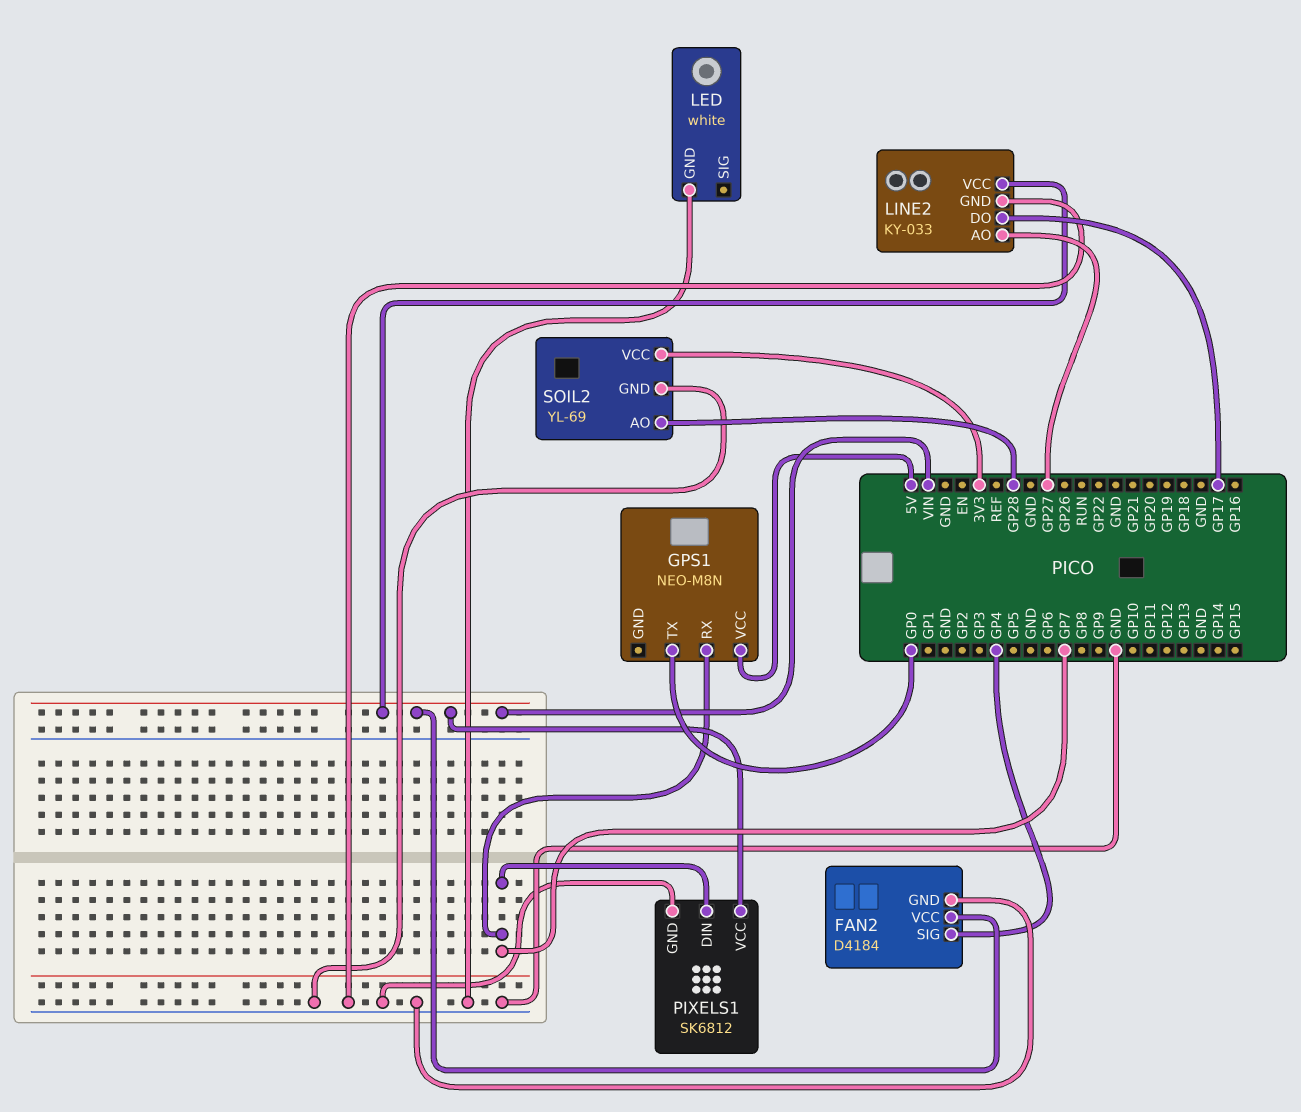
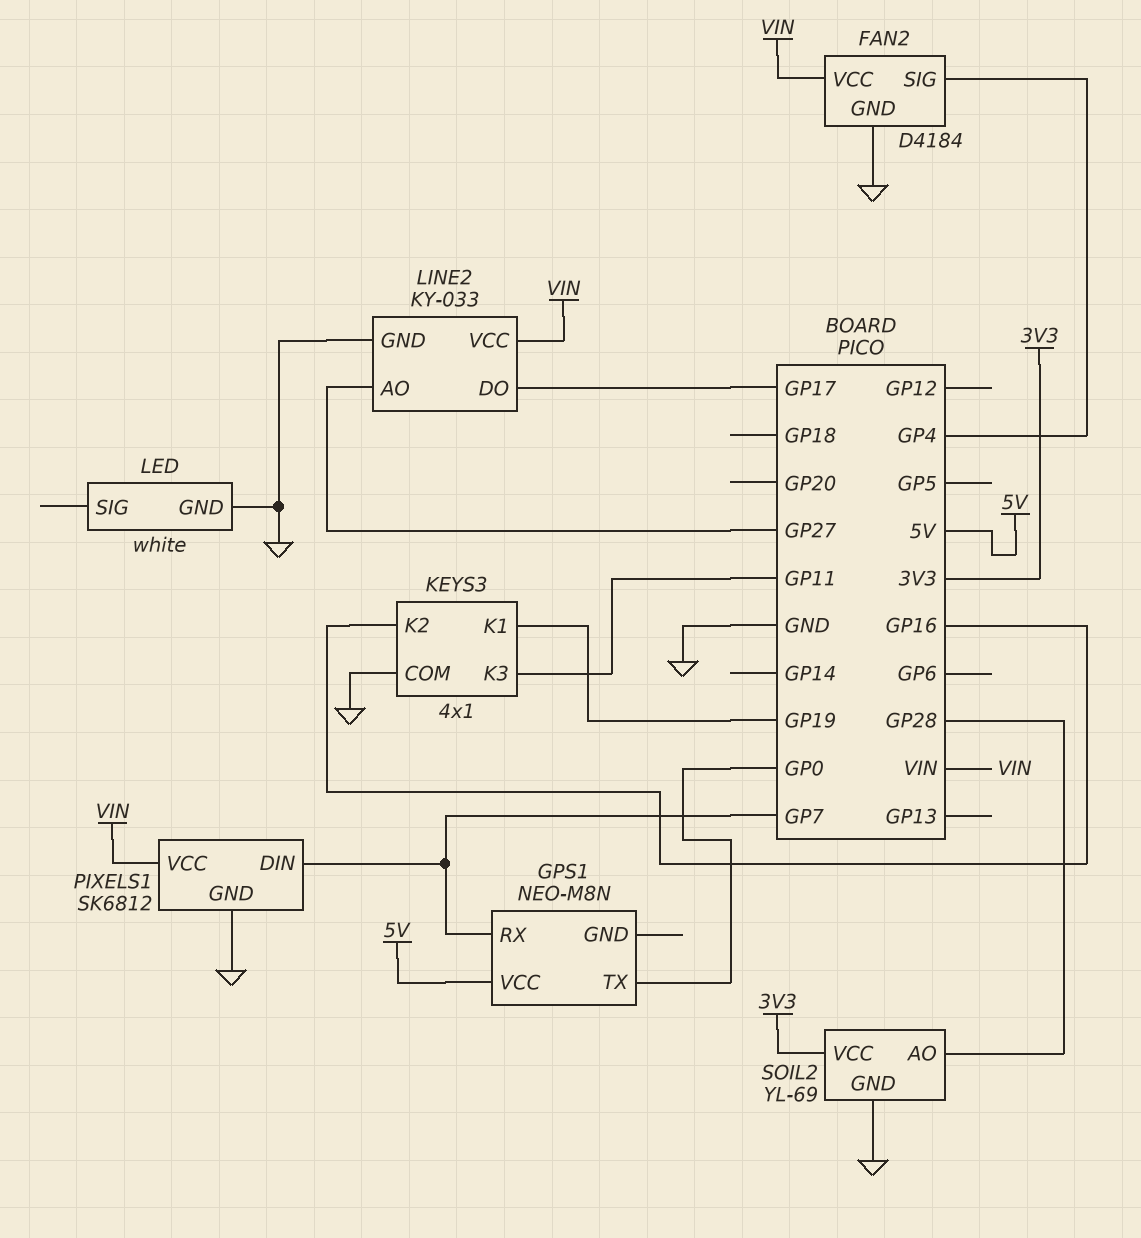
KEYS3: none -> 4x1
KEYS3 pin COM: none -> GND
KEYS3 pin K1: none -> GP19
KEYS3 pin K2: none -> GP16
KEYS3 pin K3: none -> GP11

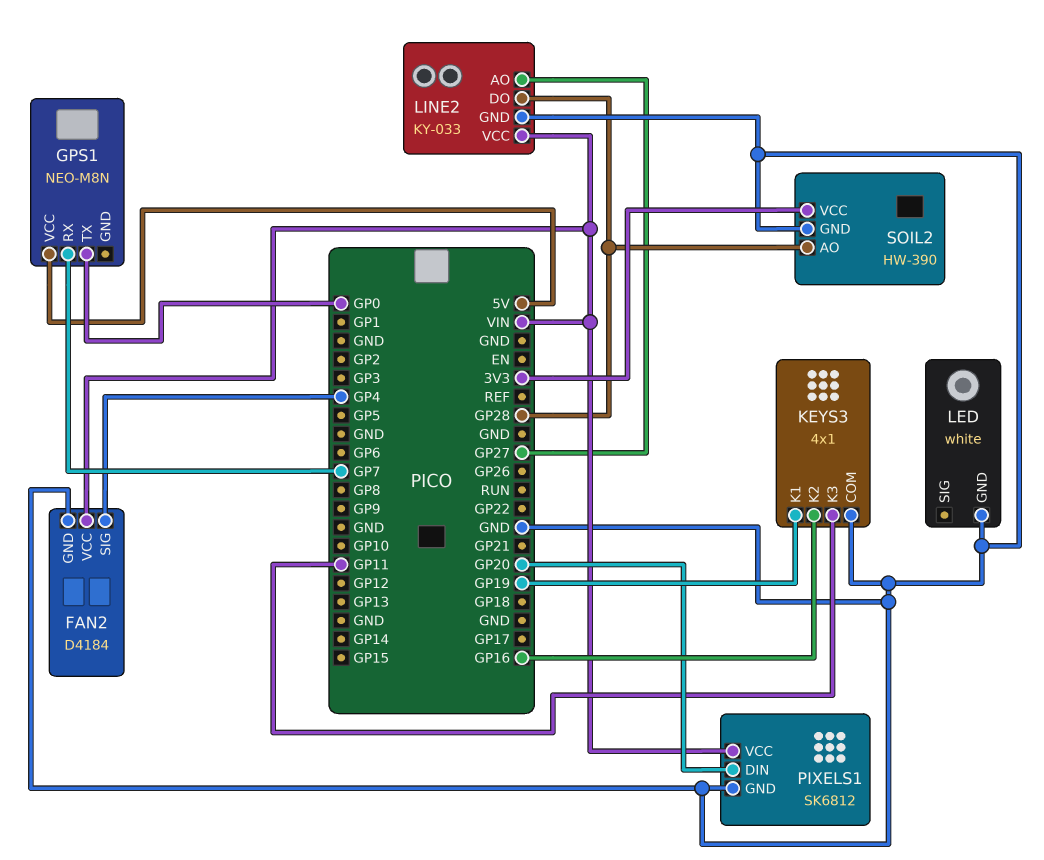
LINE2 pin DO: GP17 -> GP28
PIXELS1 pin DIN: GP7 -> GP20
SOIL2: YL-69 -> HW-390

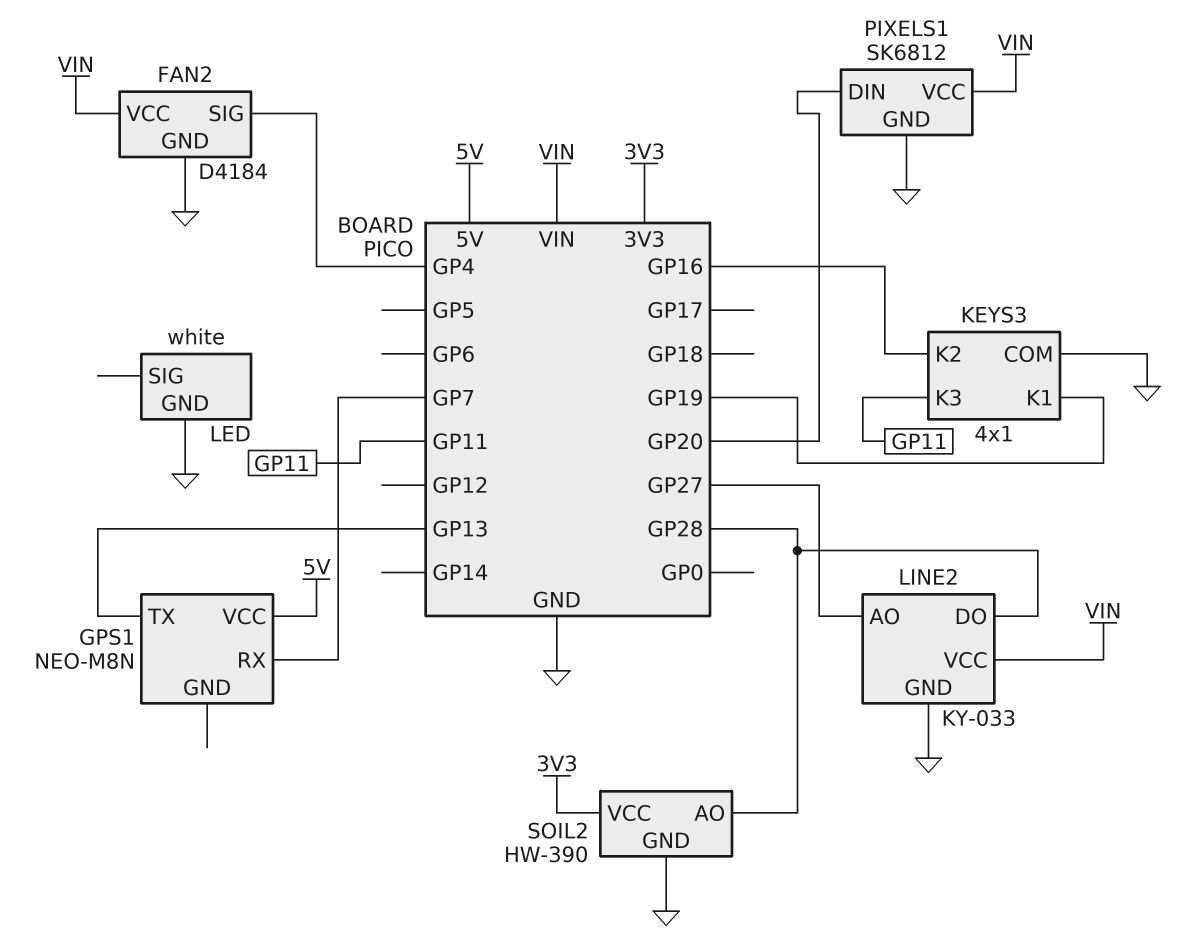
GPS1 pin TX: GP0 -> GP13

